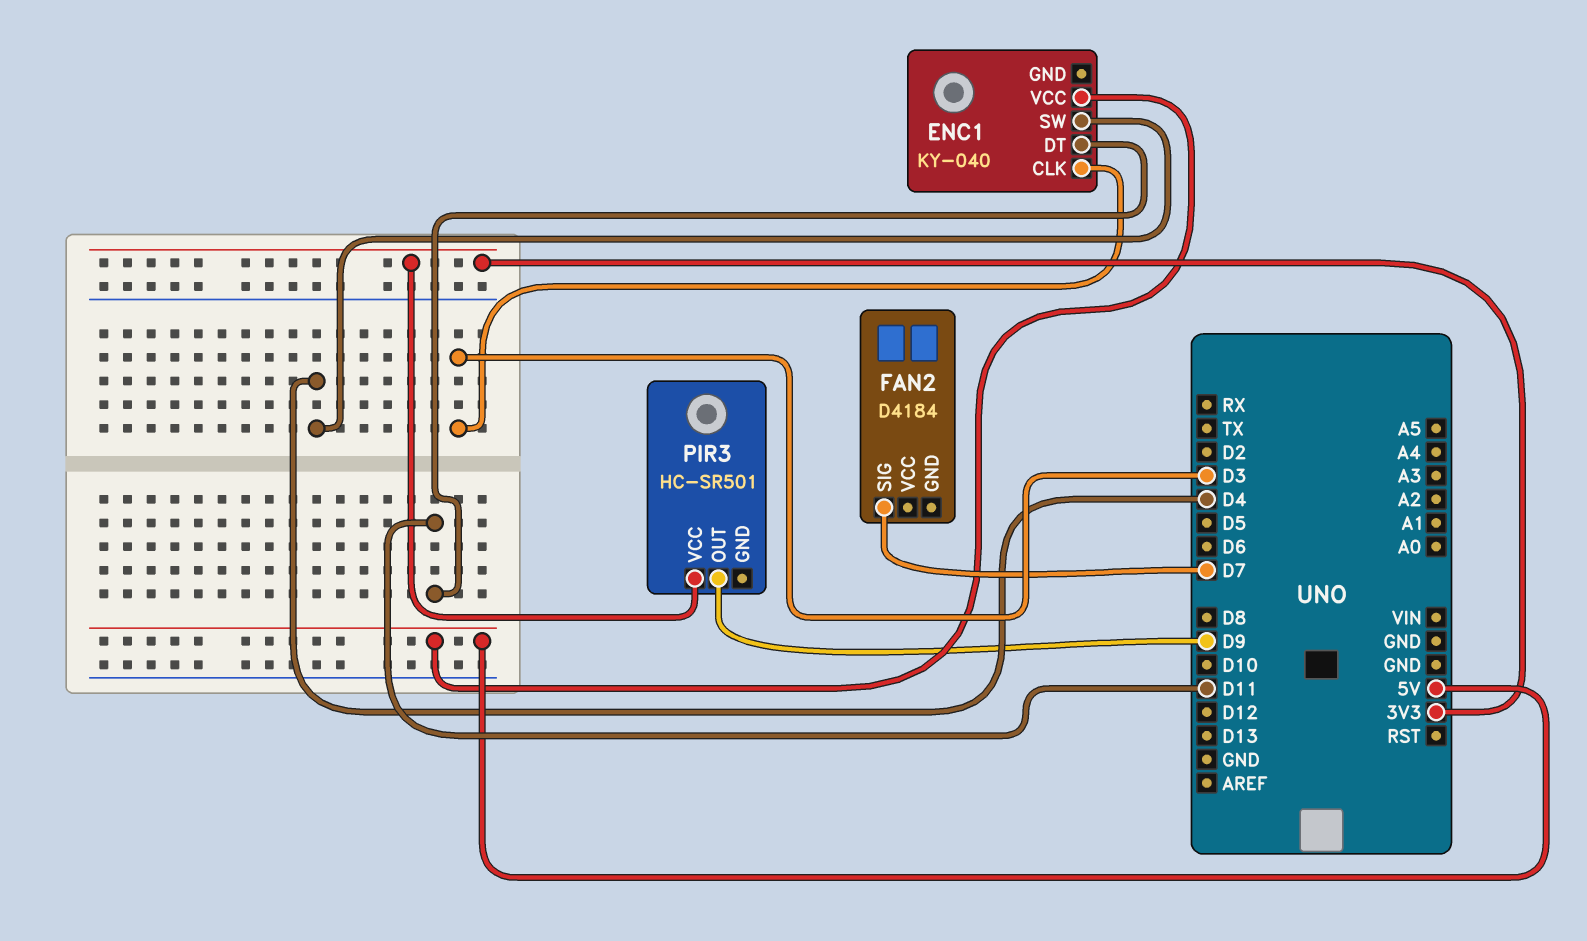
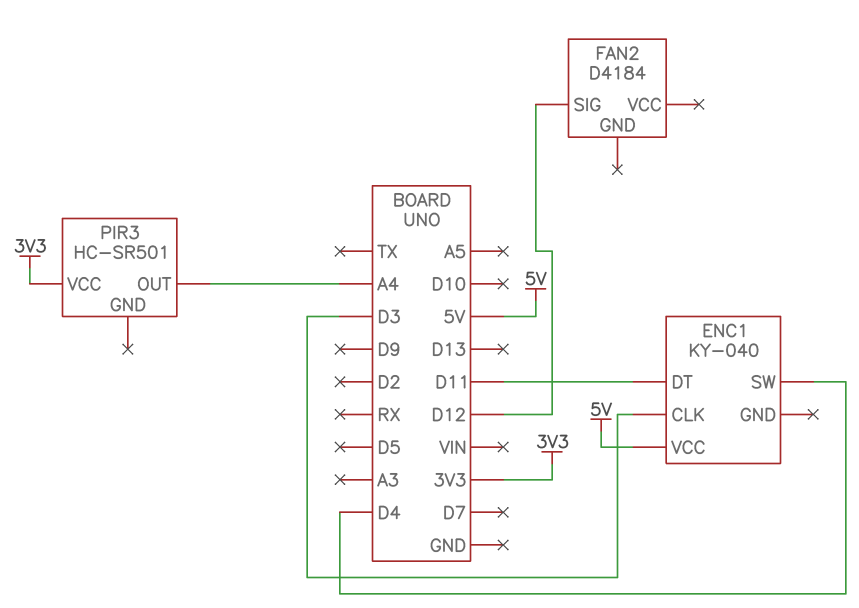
FAN2 pin SIG: D7 -> D12
PIR3 pin OUT: D9 -> A4

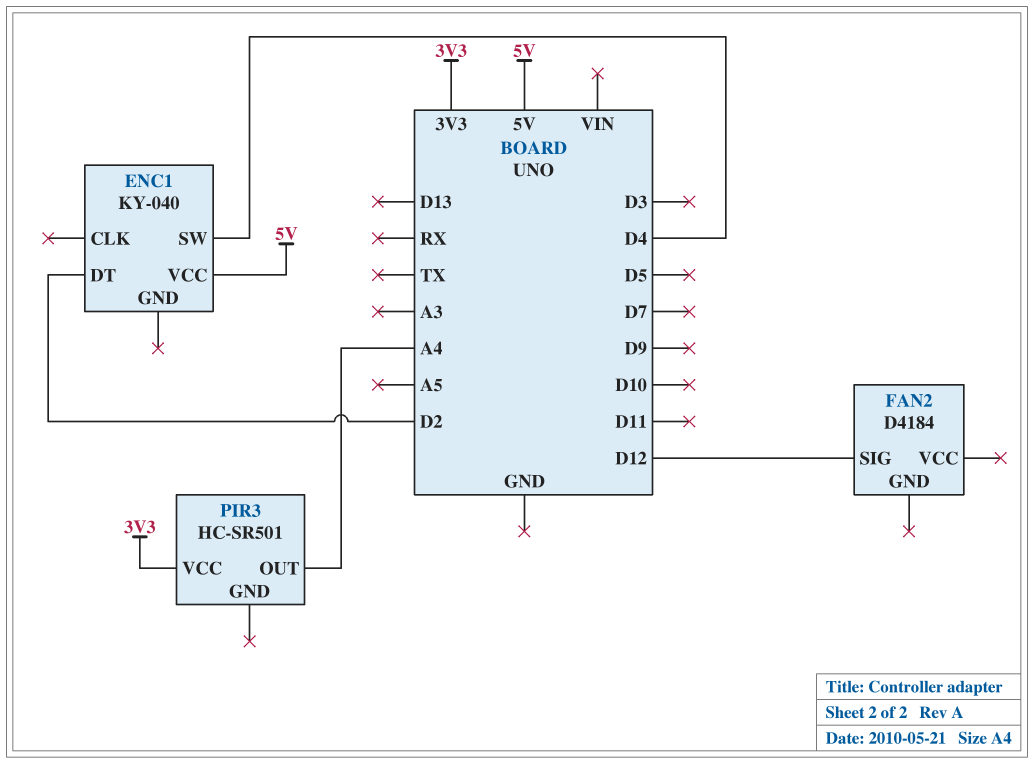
ENC1 pin CLK: D3 -> none
ENC1 pin DT: D11 -> D2

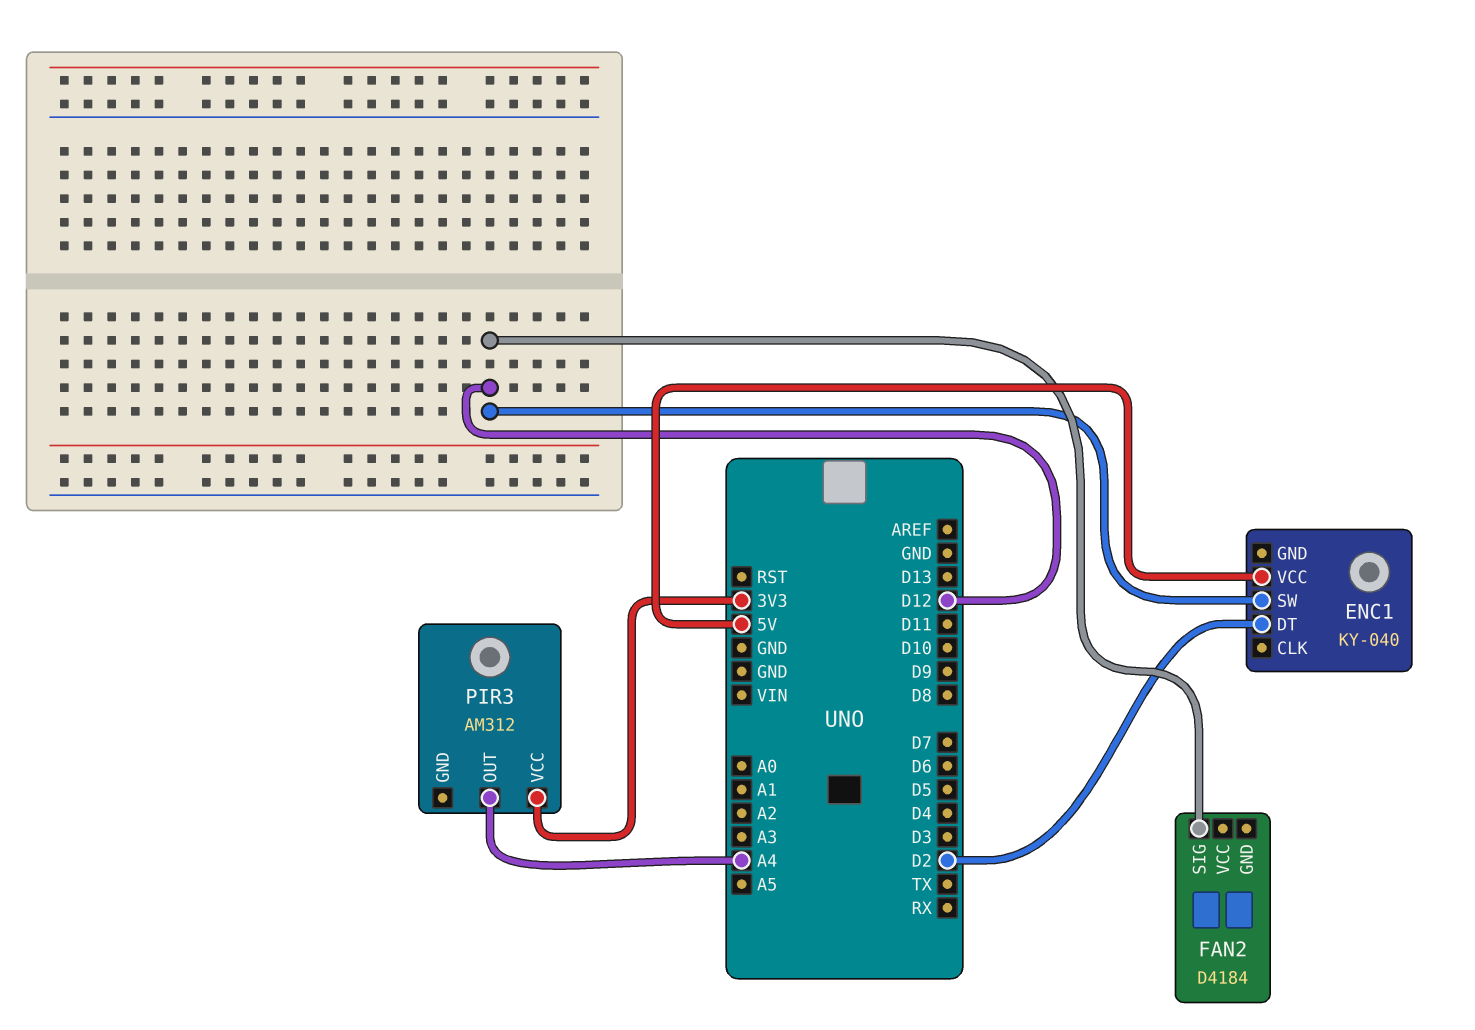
ENC1 pin SW: D4 -> D12
PIR3: HC-SR501 -> AM312

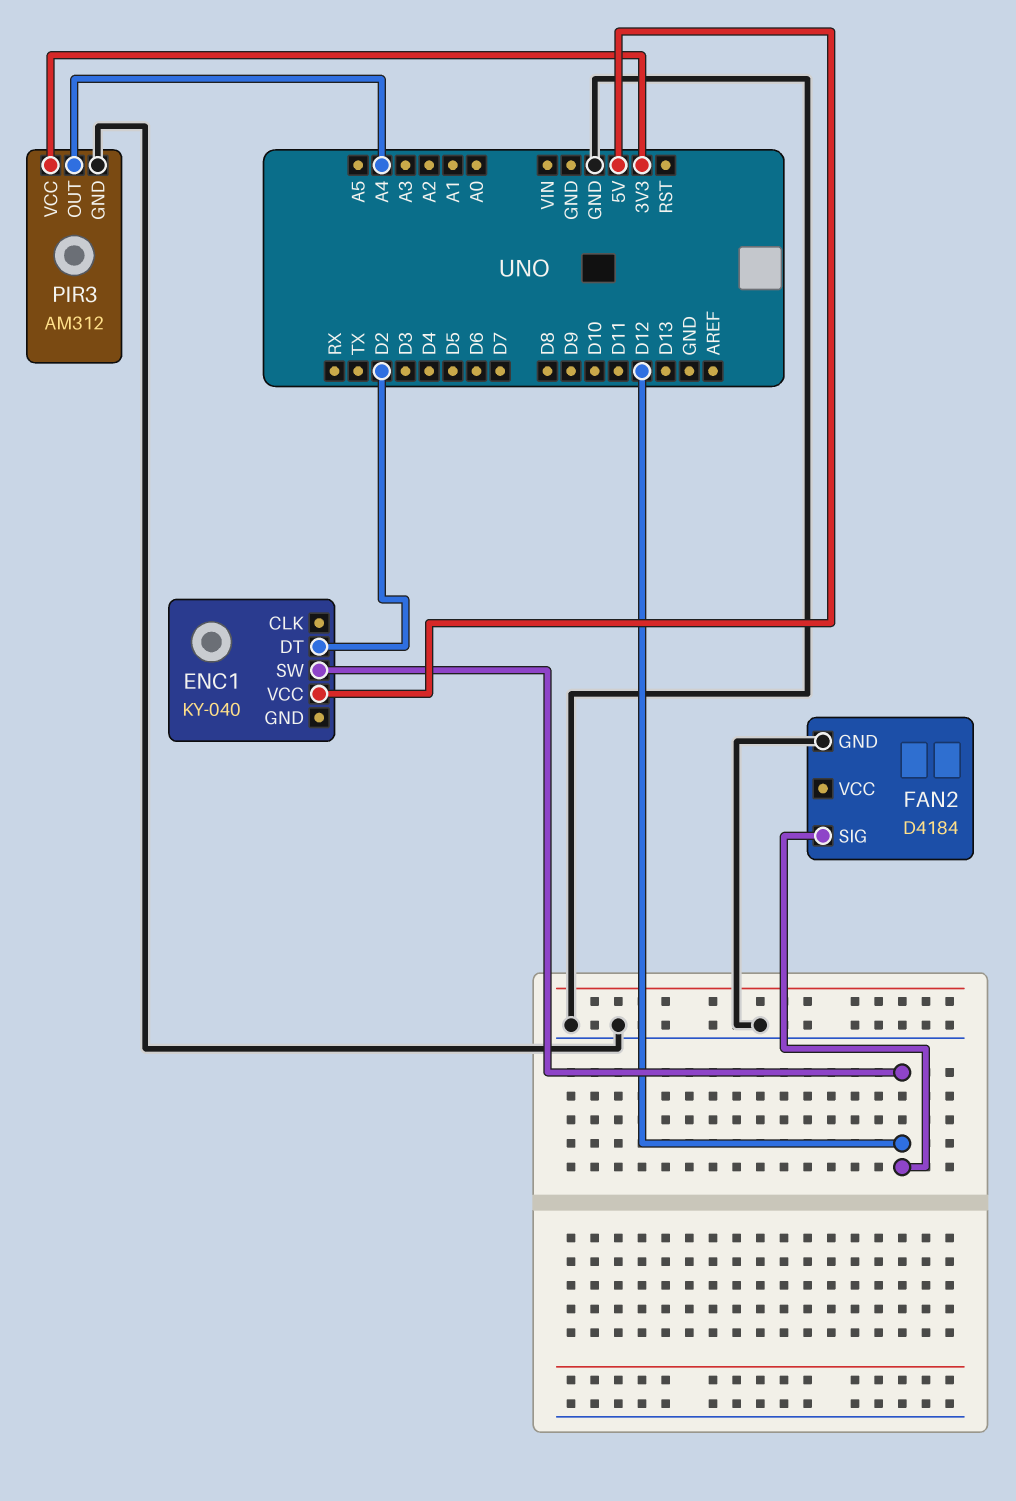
FAN2 pin GND: none -> GND
PIR3 pin GND: none -> GND

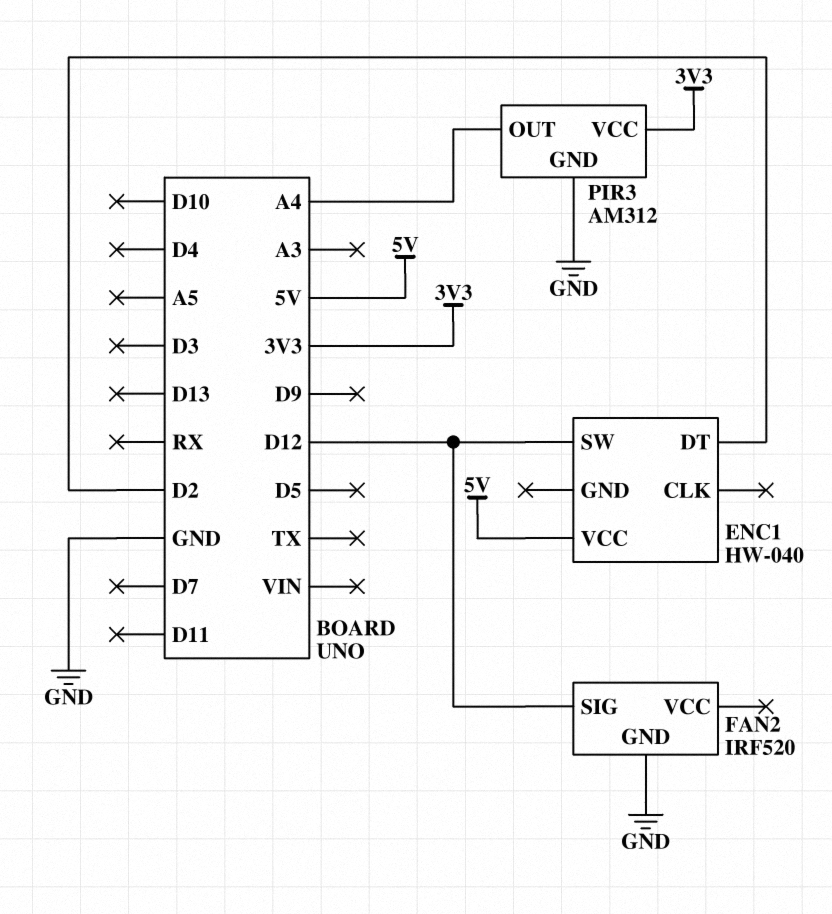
ENC1: KY-040 -> HW-040
FAN2: D4184 -> IRF520

